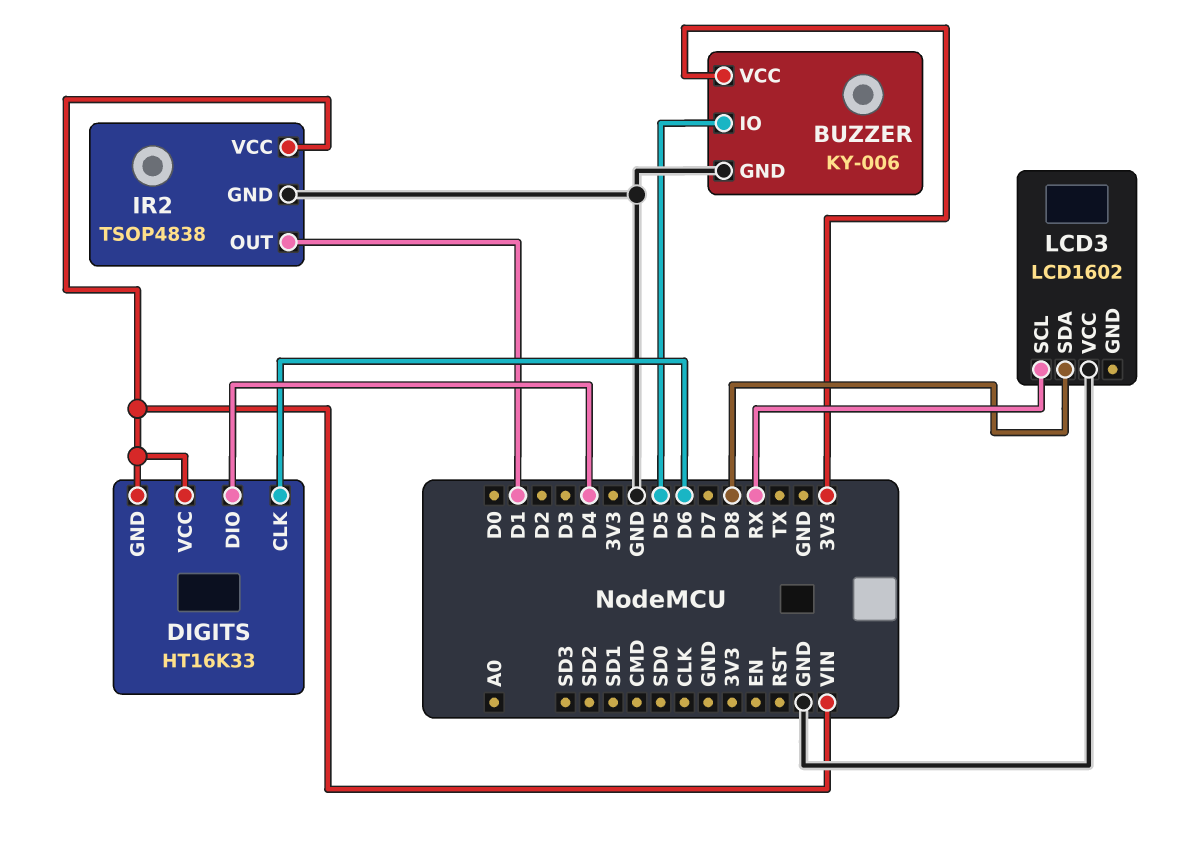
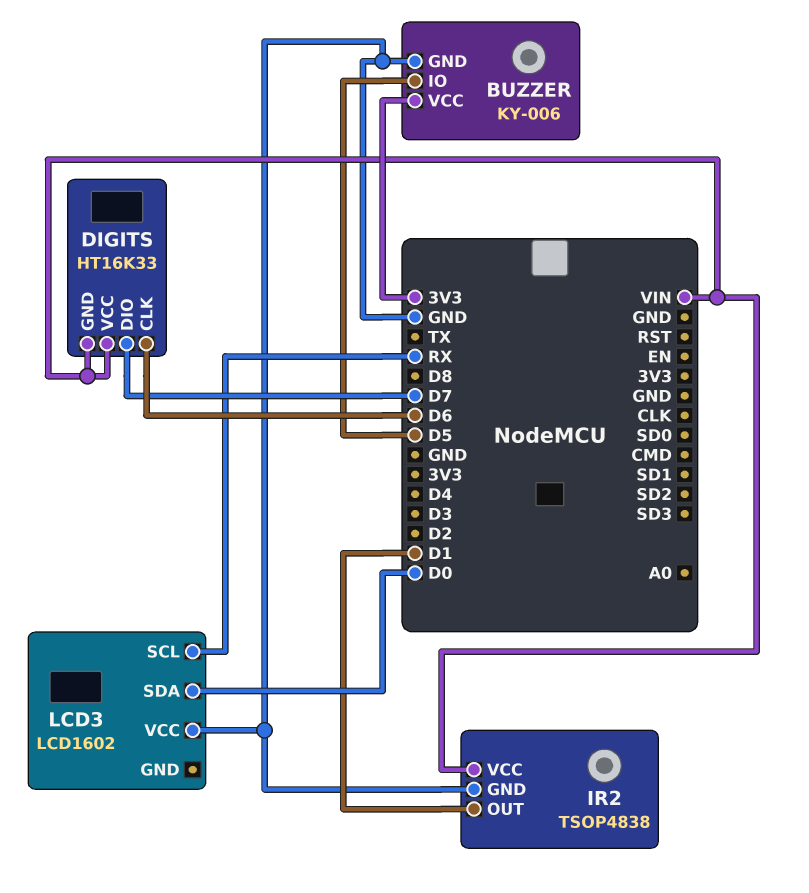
DIGITS pin DIO: D4 -> D7
LCD3 pin SDA: D8 -> D0

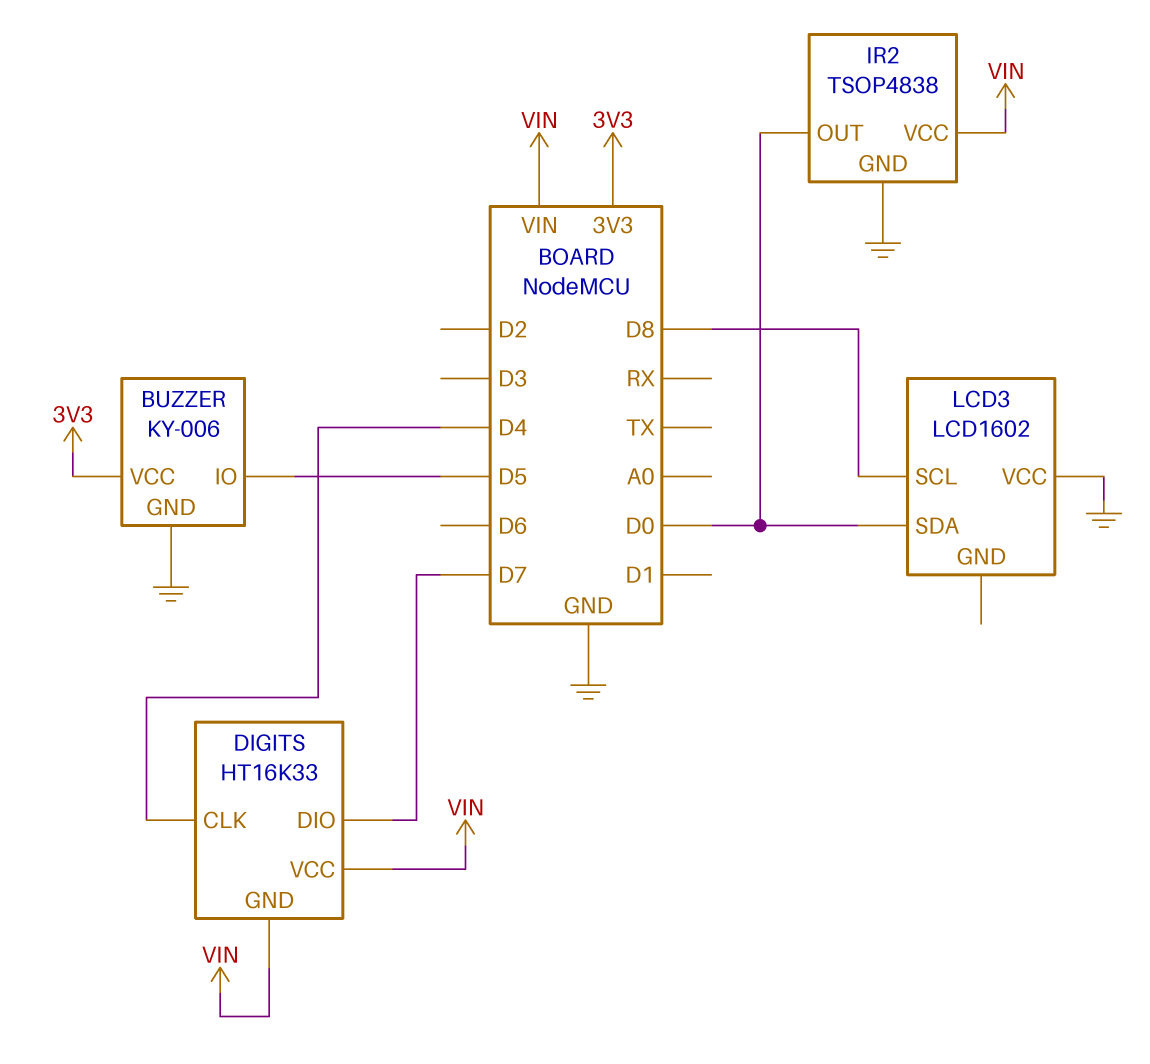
DIGITS pin CLK: D6 -> D4
IR2 pin OUT: D1 -> D0
LCD3 pin SCL: RX -> D8

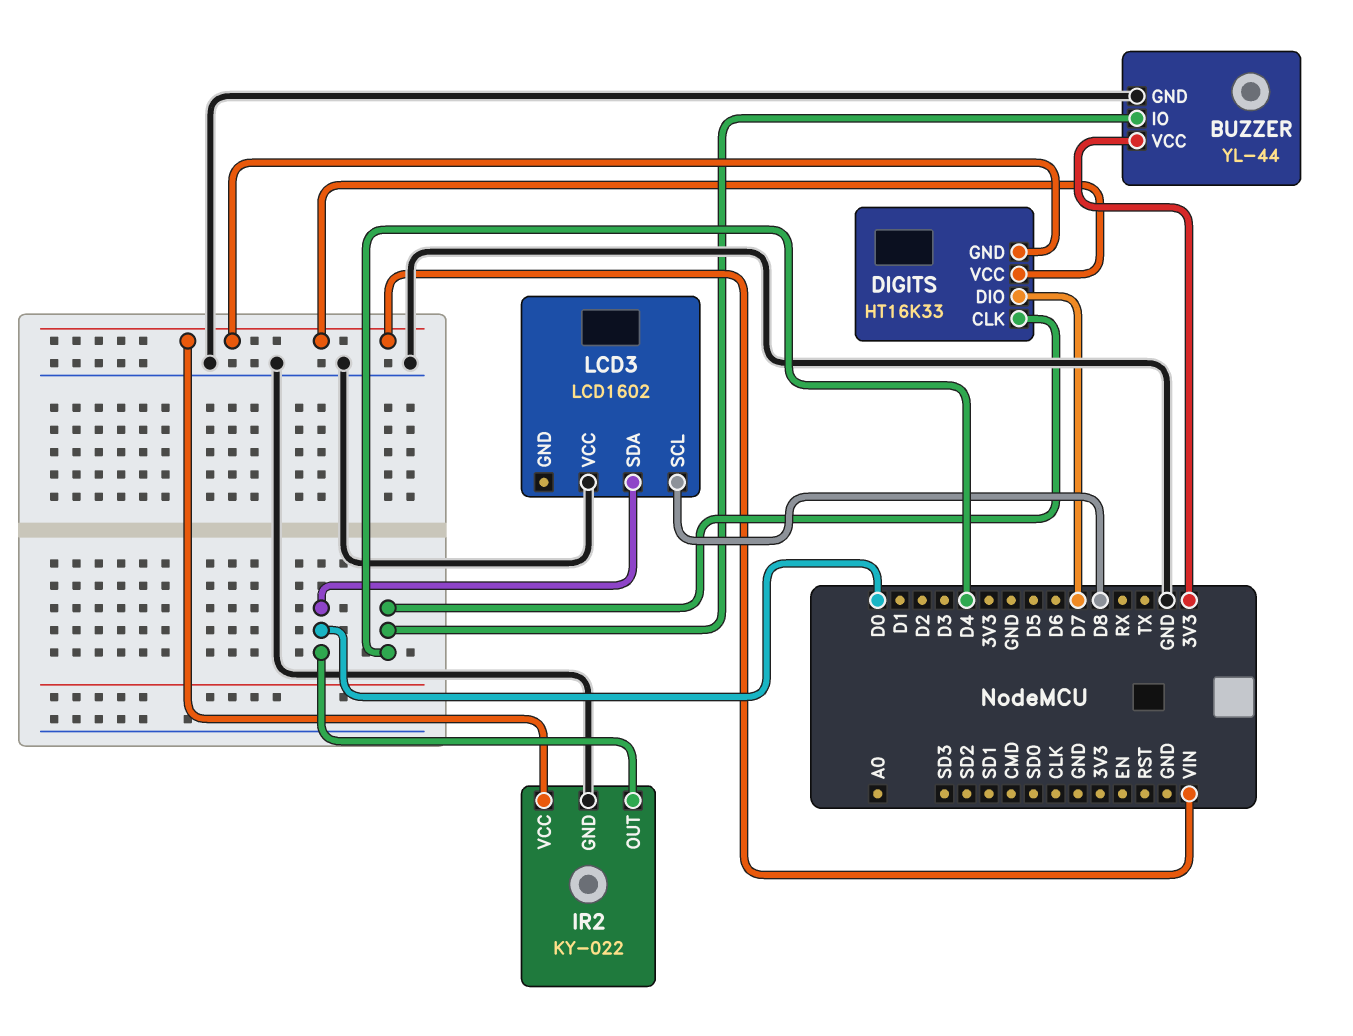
BUZZER: KY-006 -> YL-44
BUZZER pin IO: D5 -> D4
IR2: TSOP4838 -> KY-022

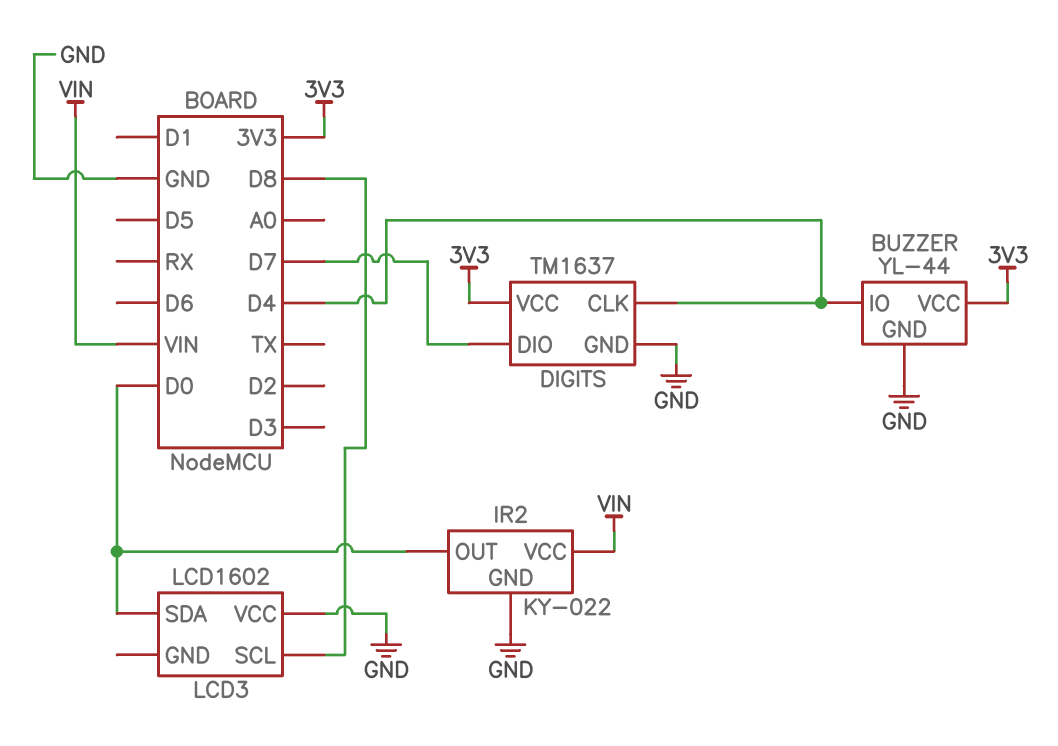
DIGITS: HT16K33 -> TM1637
DIGITS pin GND: VIN -> GND
DIGITS pin VCC: VIN -> 3V3

